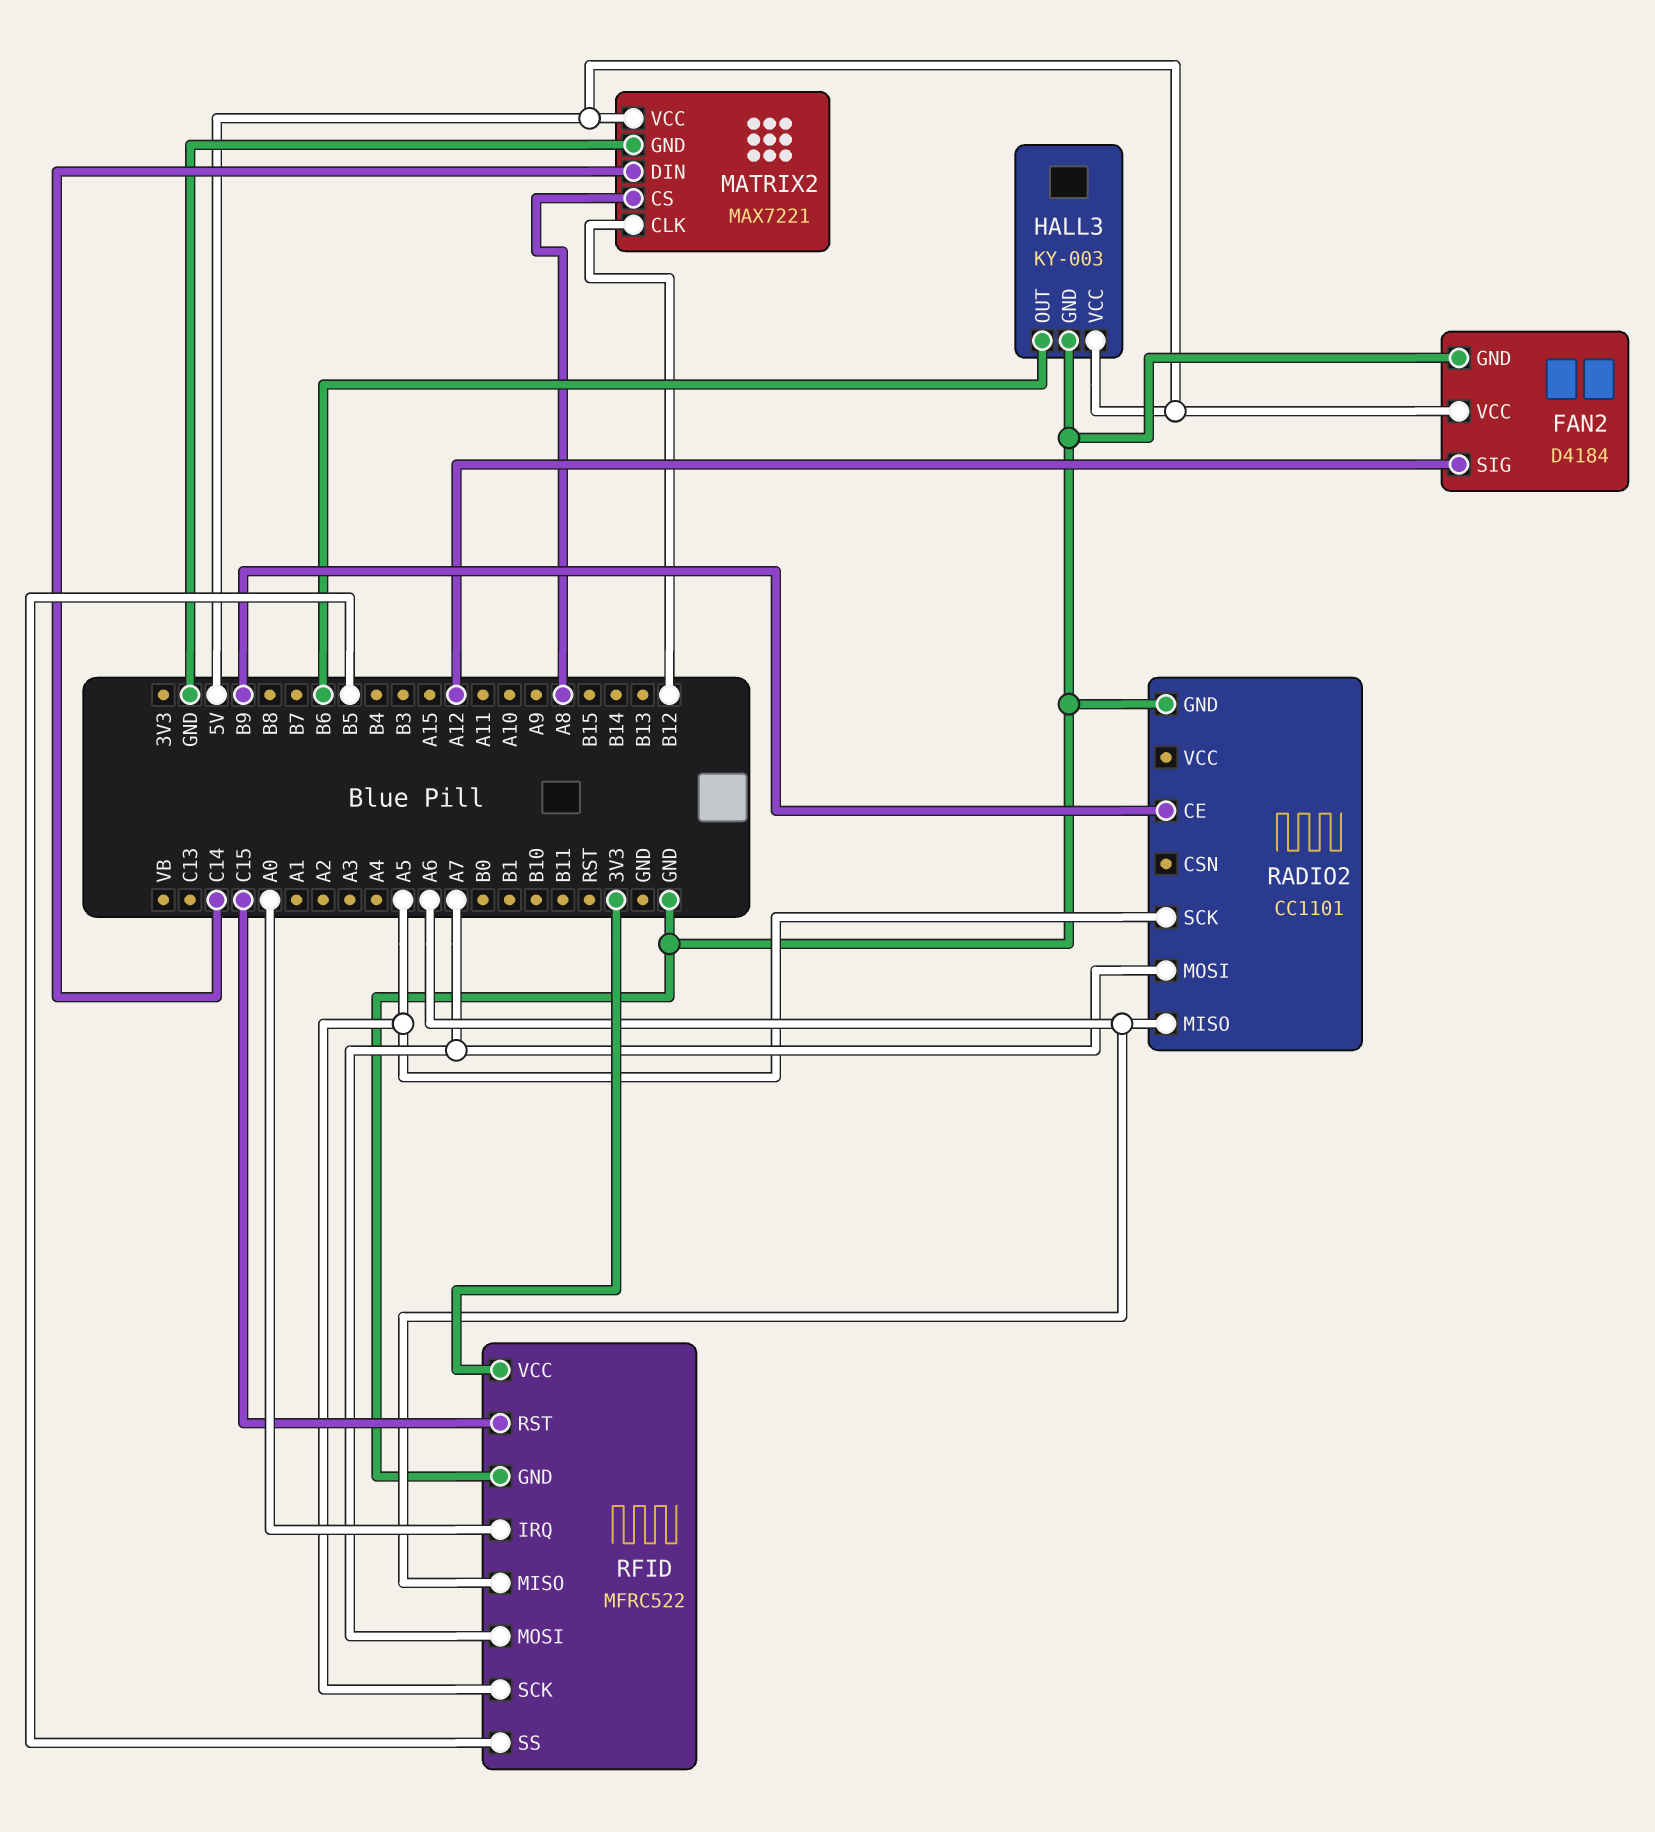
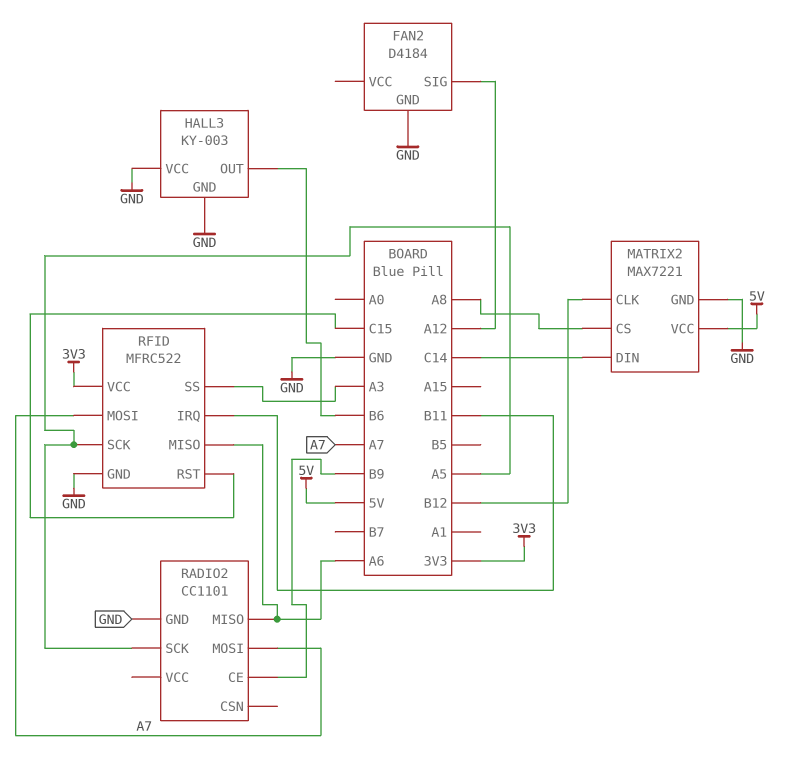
FAN2 pin VCC: 5V -> none
HALL3 pin VCC: 5V -> GND
RFID pin IRQ: A0 -> B11
RFID pin SS: B5 -> A3

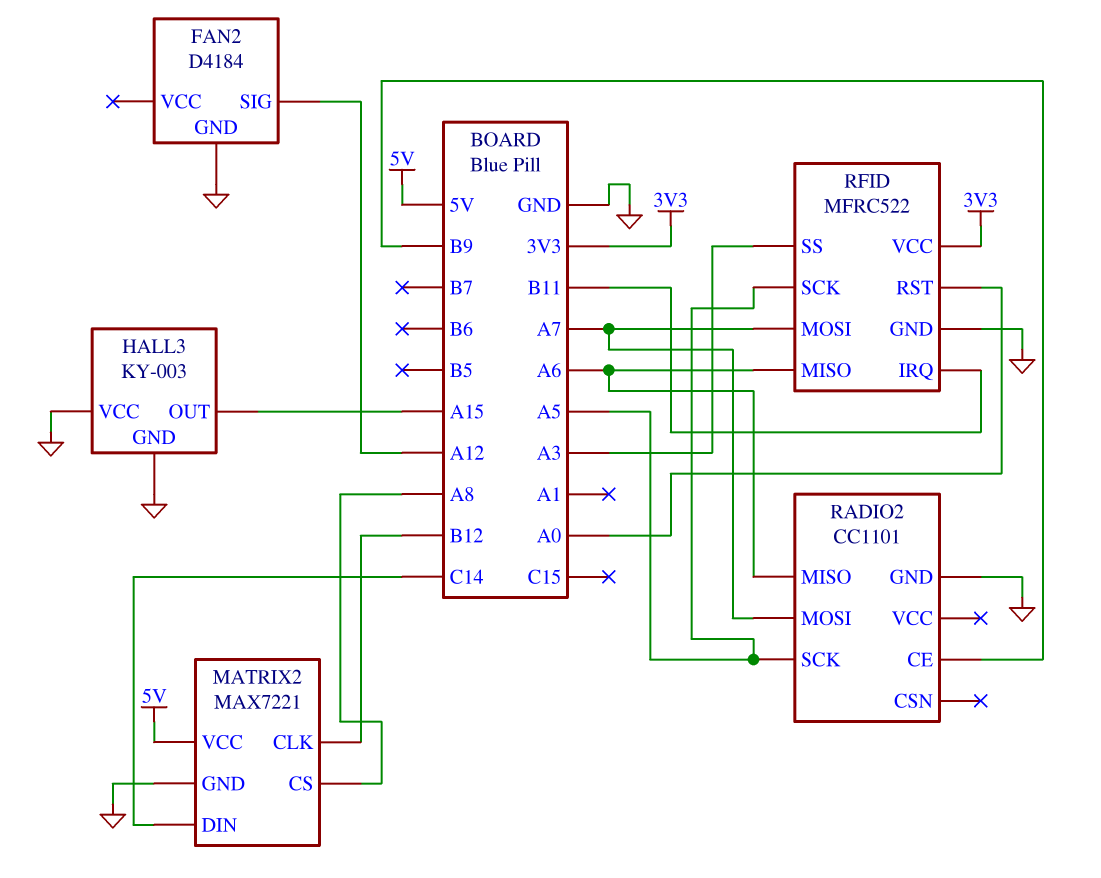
HALL3 pin OUT: B6 -> A15
RFID pin RST: C15 -> A0

